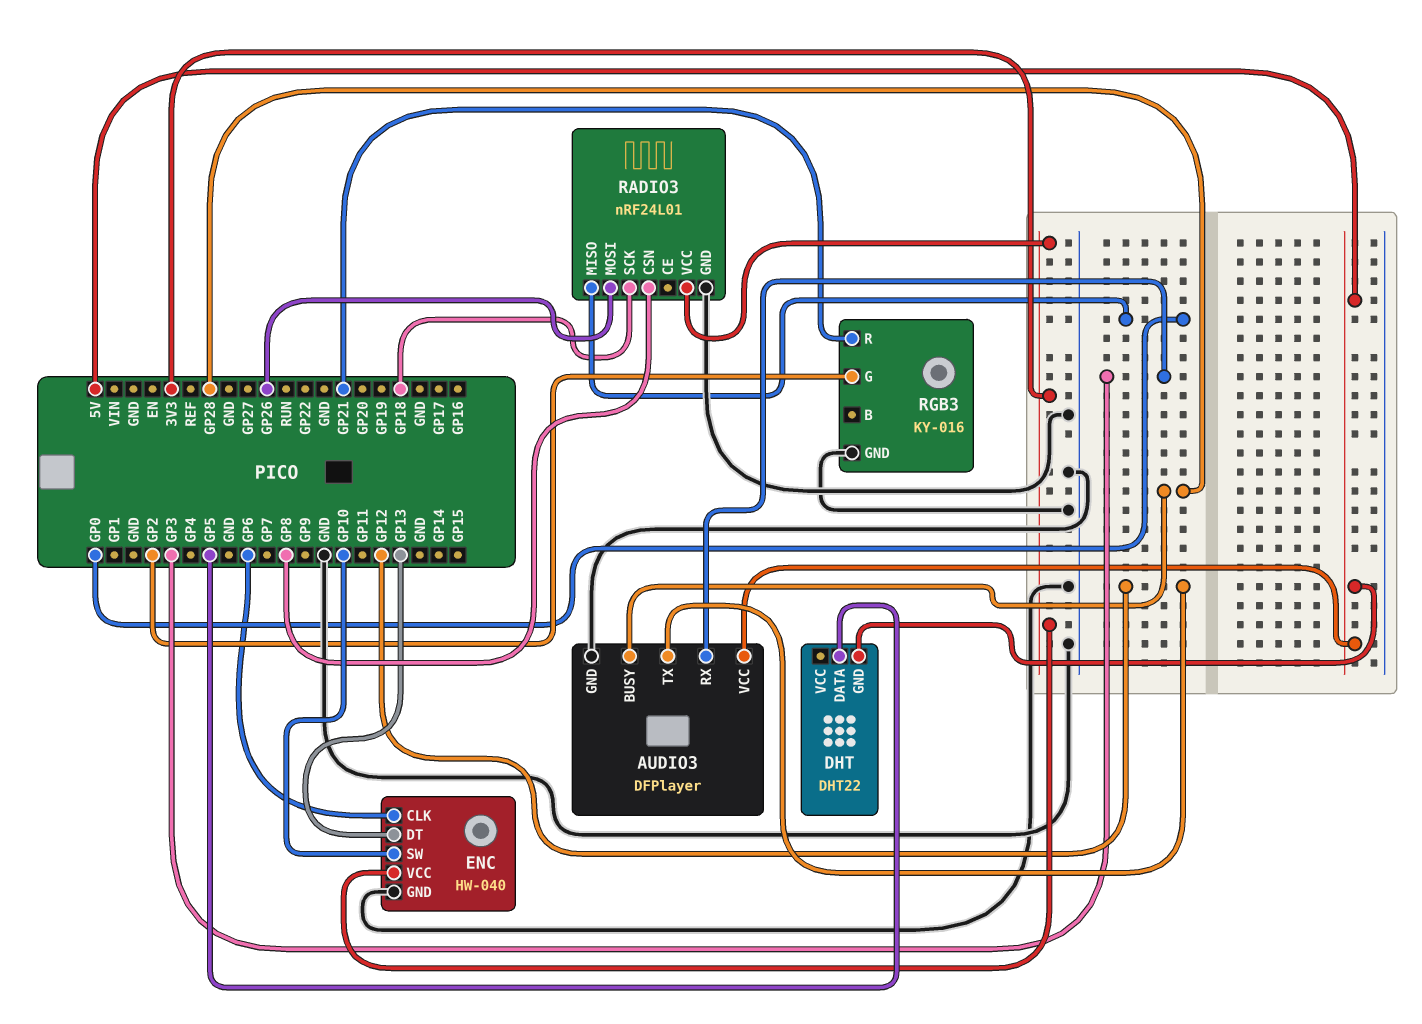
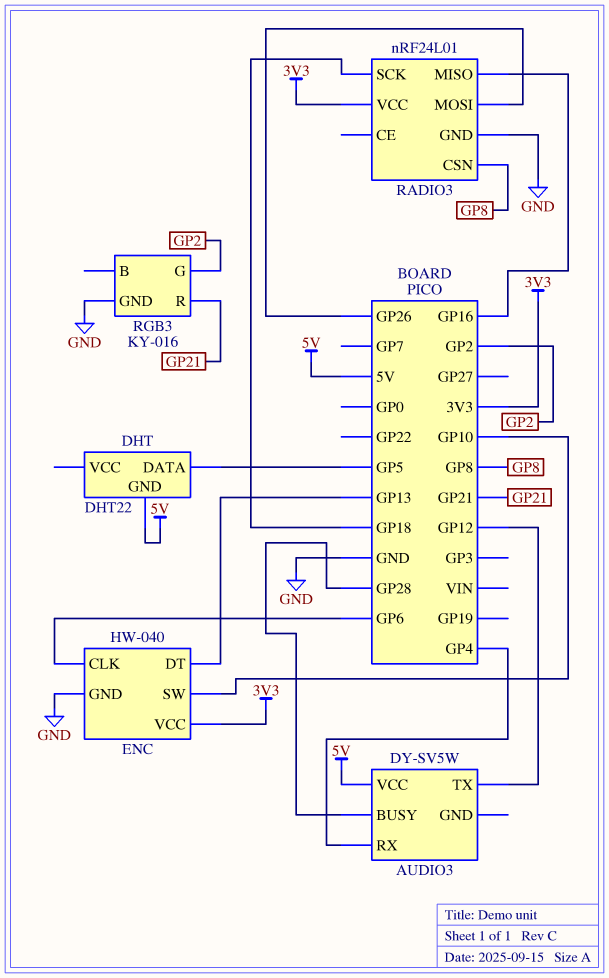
AUDIO3: DFPlayer -> DY-SV5W
AUDIO3 pin GND: GND -> none
AUDIO3 pin RX: GP3 -> GP4
RADIO3 pin MISO: GP0 -> GP16

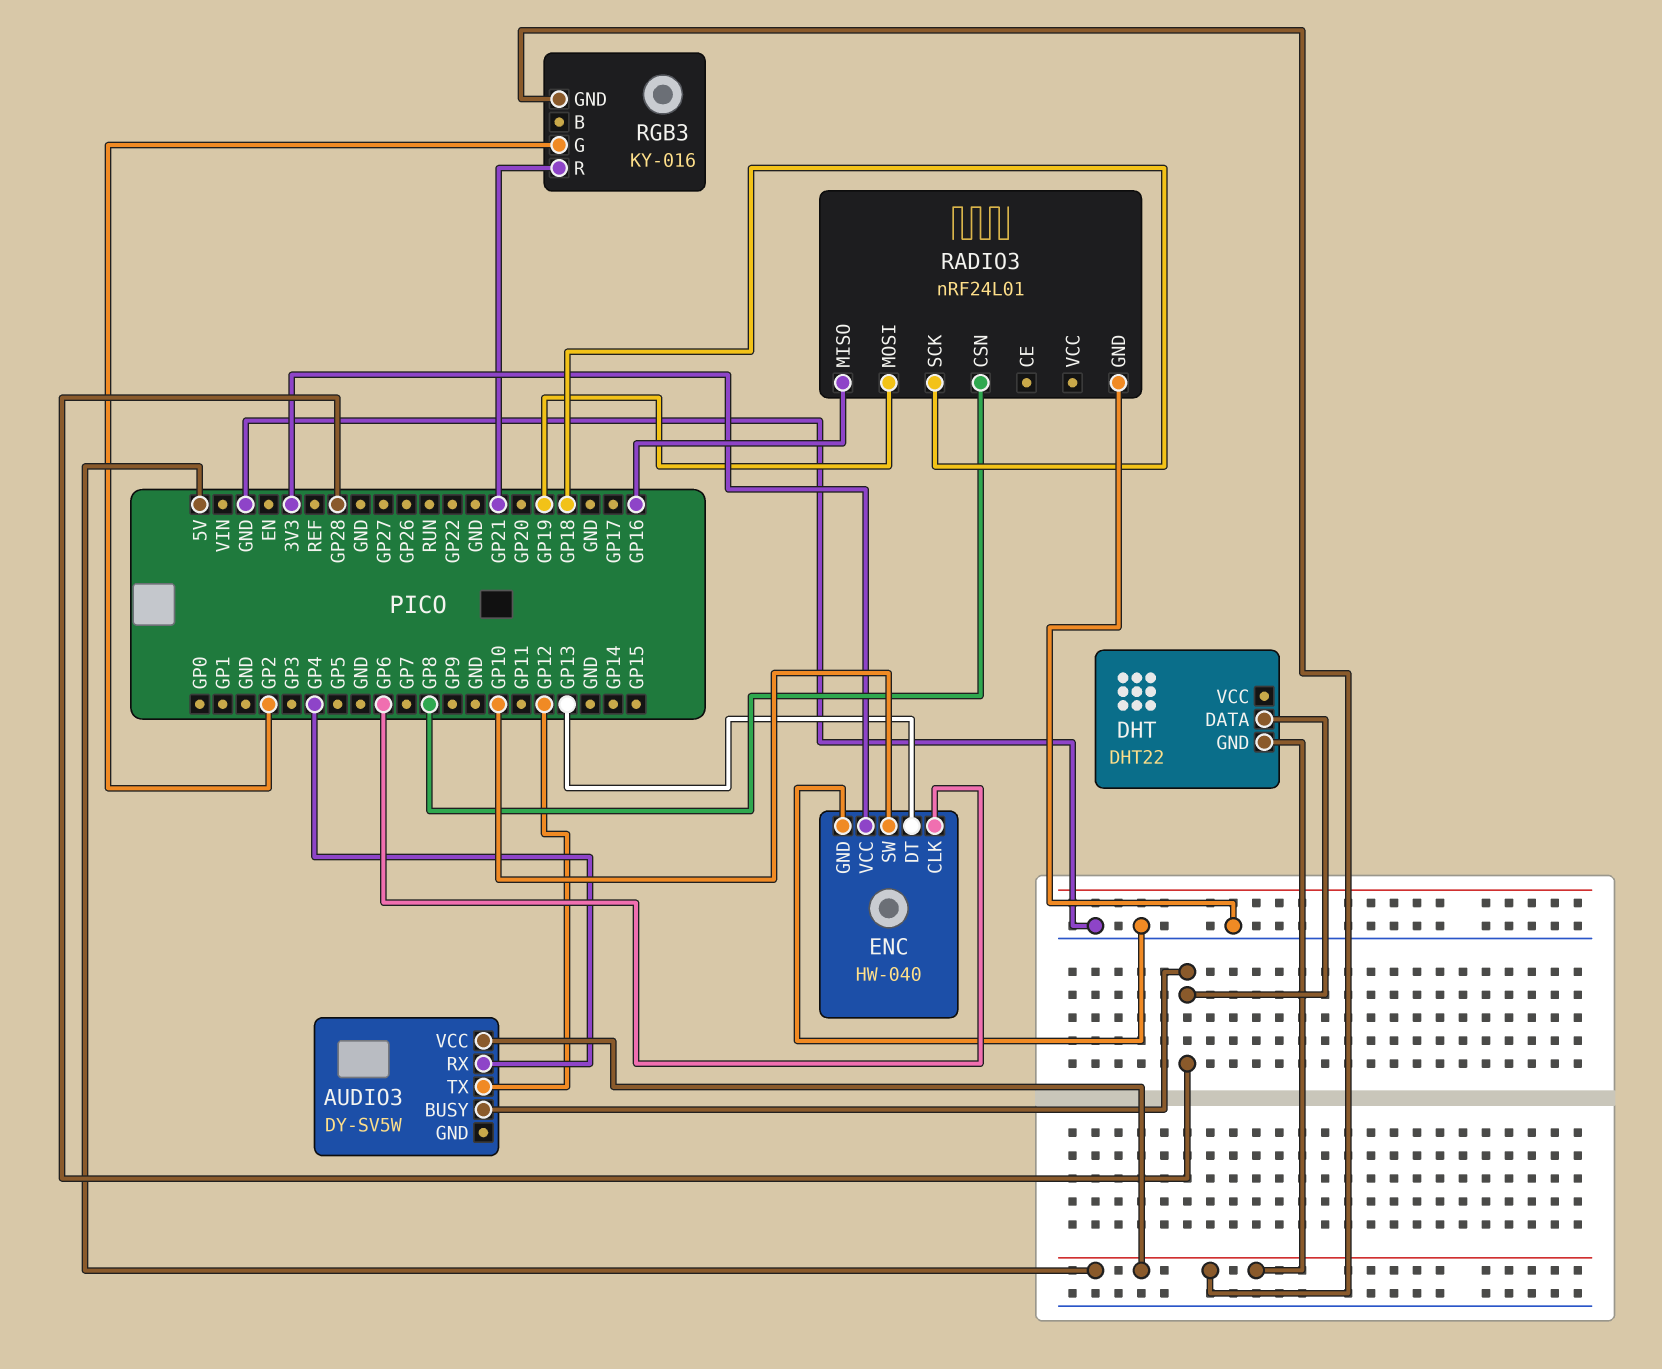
DHT pin DATA: GP5 -> GP28
RADIO3 pin MOSI: GP26 -> GP19
RADIO3 pin VCC: 3V3 -> none
RGB3 pin GND: GND -> 5V

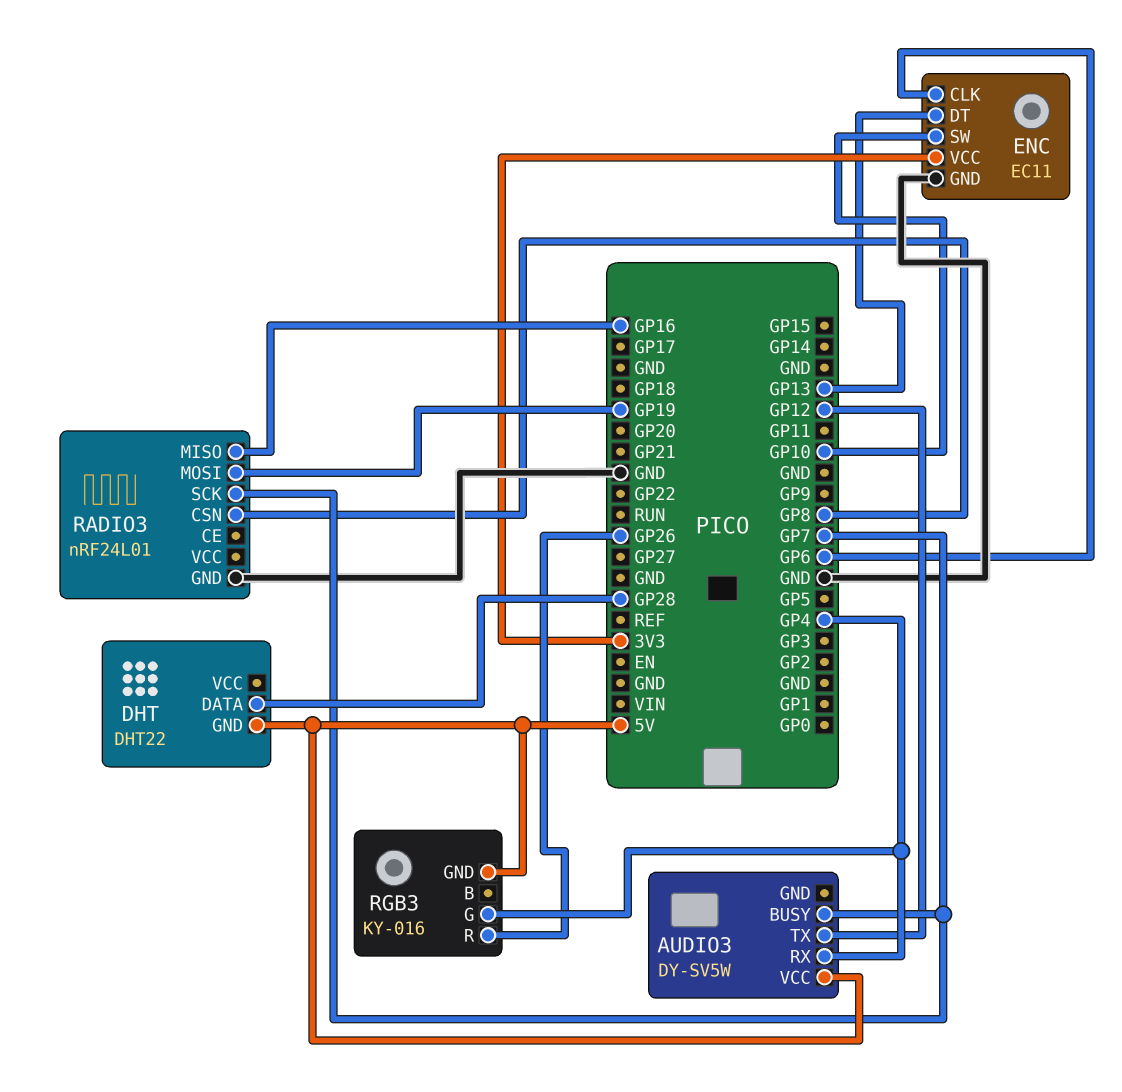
AUDIO3 pin BUSY: GP28 -> GP7
ENC: HW-040 -> EC11
RADIO3 pin SCK: GP18 -> GP7
RGB3 pin G: GP2 -> GP4
RGB3 pin R: GP21 -> GP26

